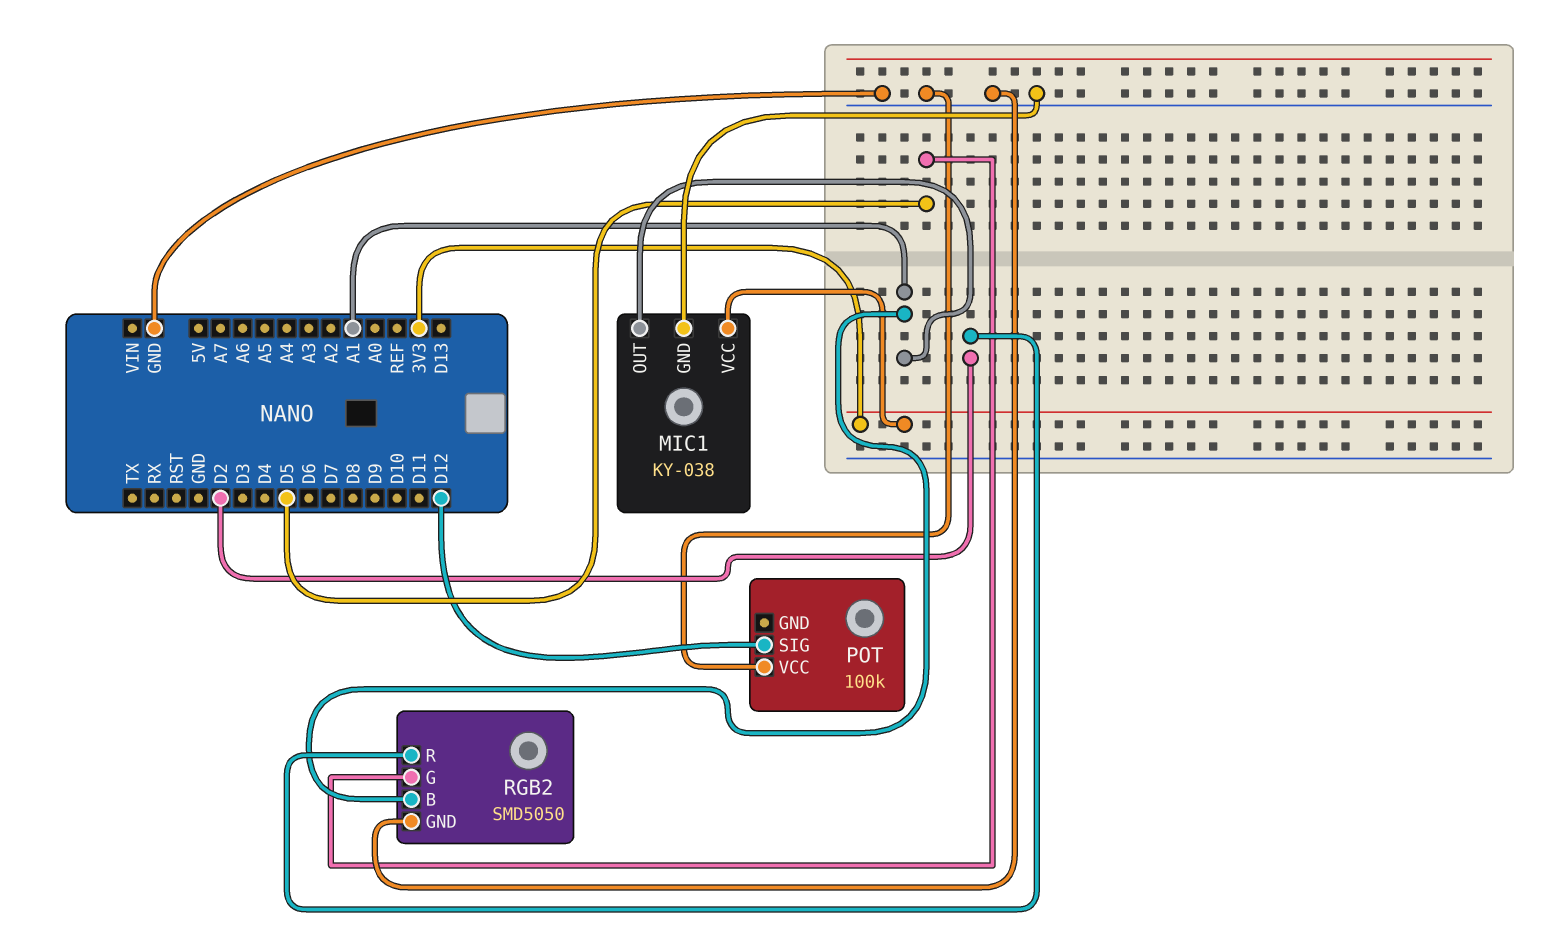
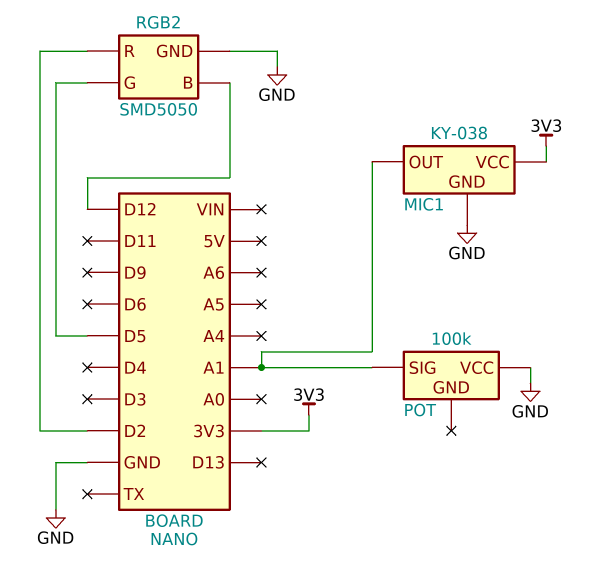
POT pin SIG: D12 -> A1
RGB2 pin B: A1 -> D12

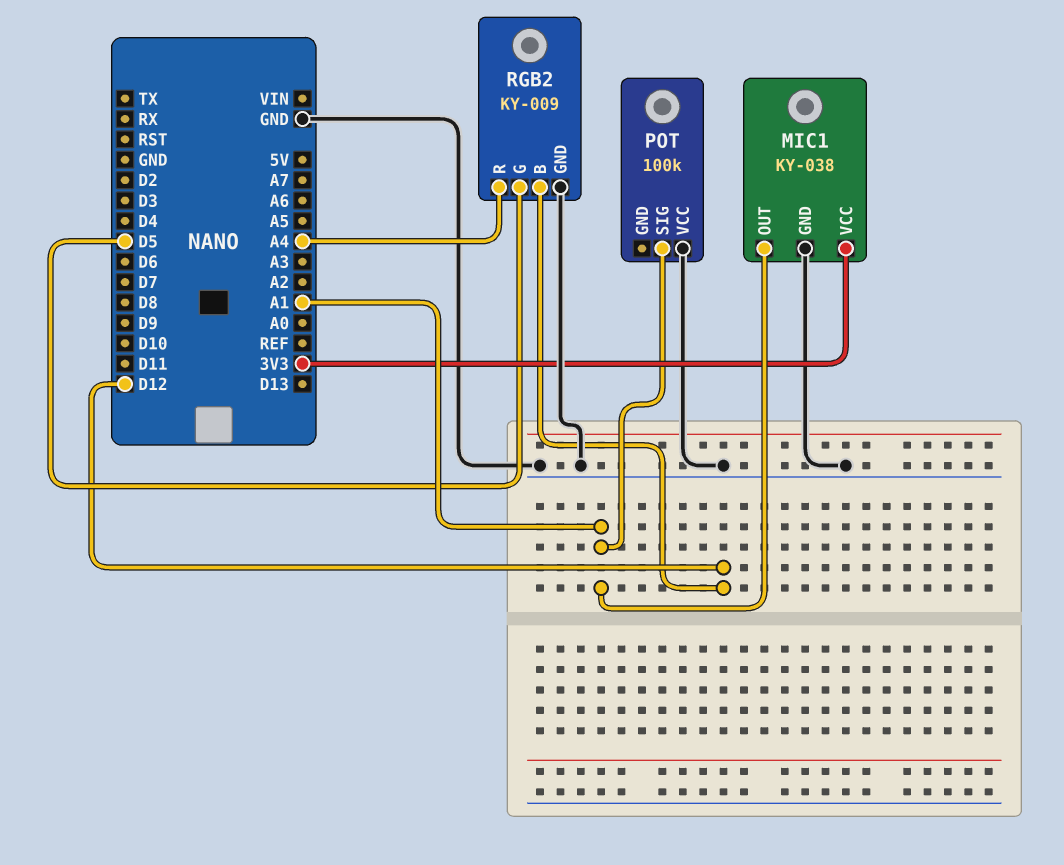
RGB2: SMD5050 -> KY-009
RGB2 pin R: D2 -> A4

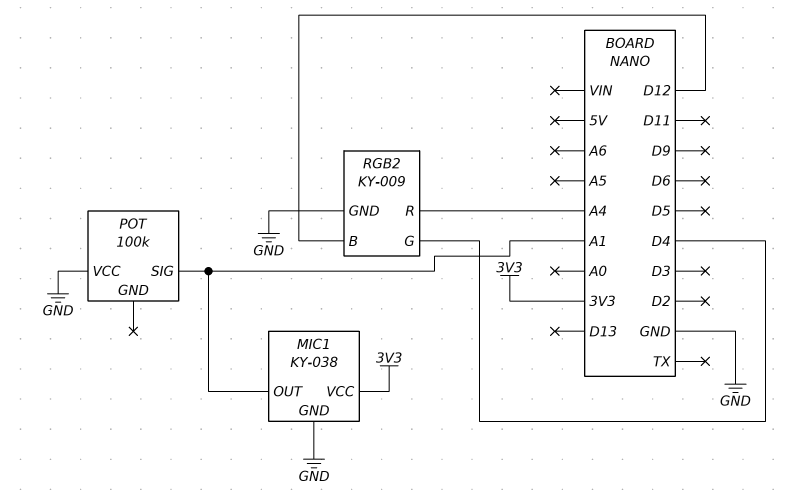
RGB2 pin G: D5 -> D4

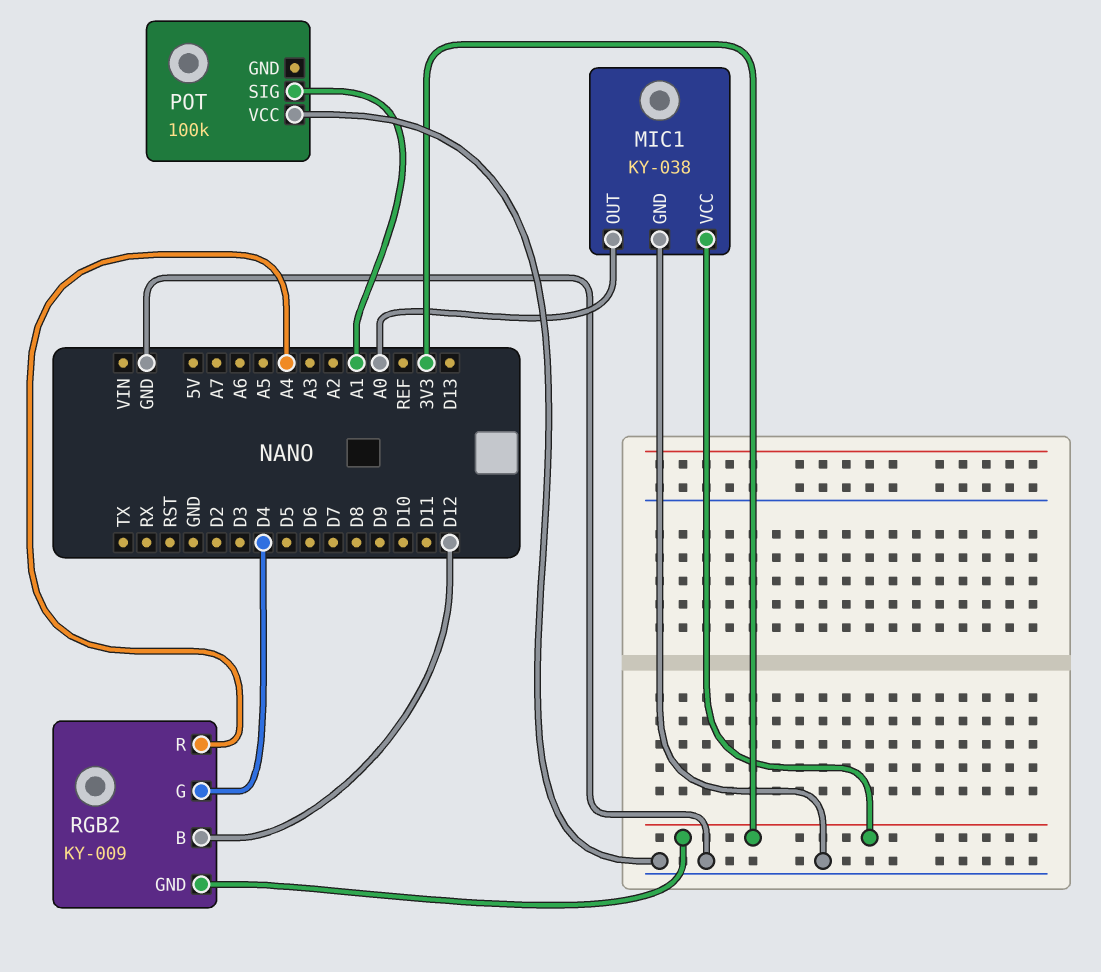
MIC1 pin OUT: A1 -> A0
RGB2 pin GND: GND -> 3V3

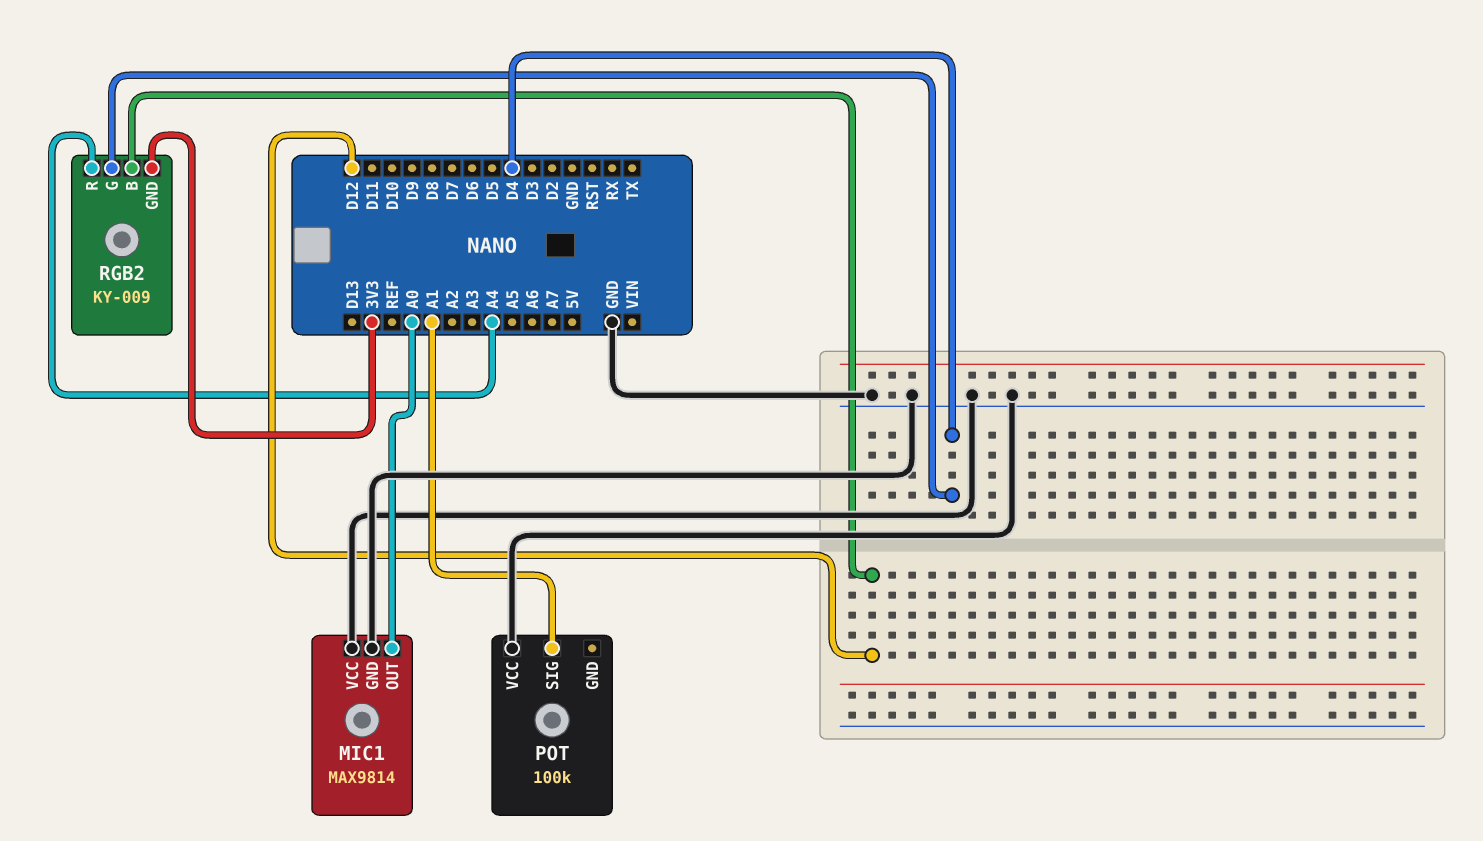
MIC1: KY-038 -> MAX9814
MIC1 pin VCC: 3V3 -> GND

